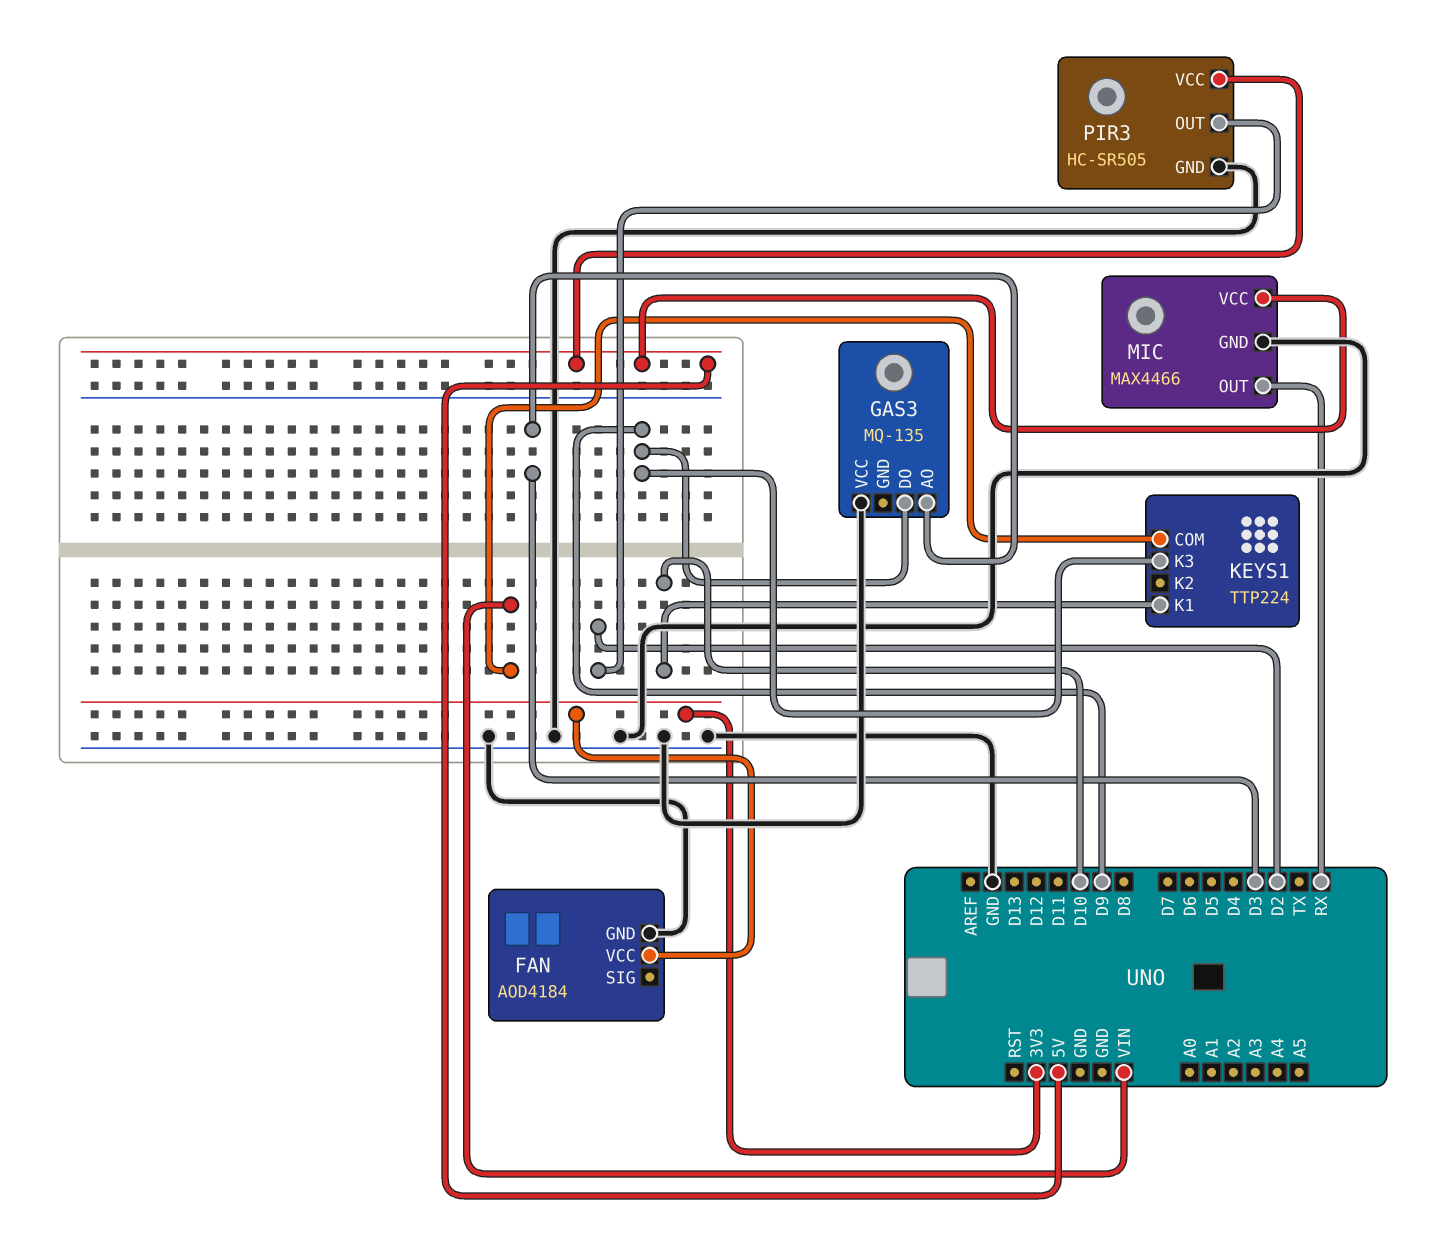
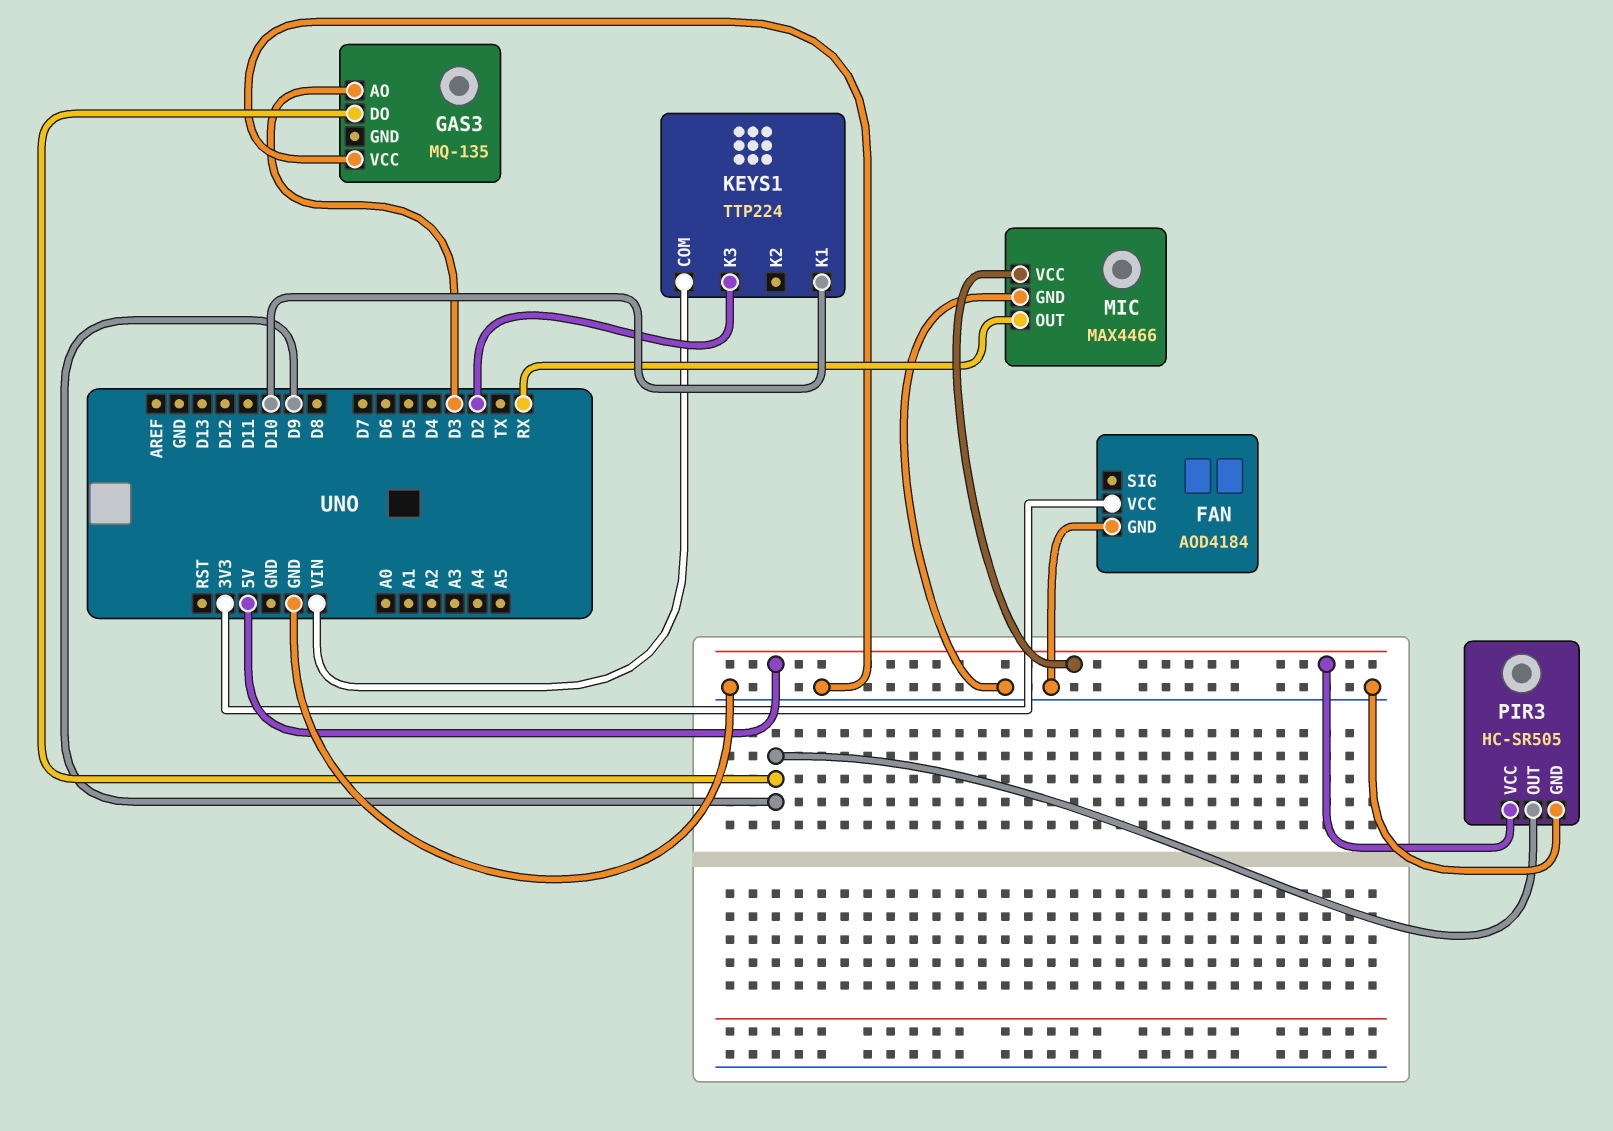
KEYS1 pin K3: D9 -> D2
PIR3 pin OUT: D2 -> D9

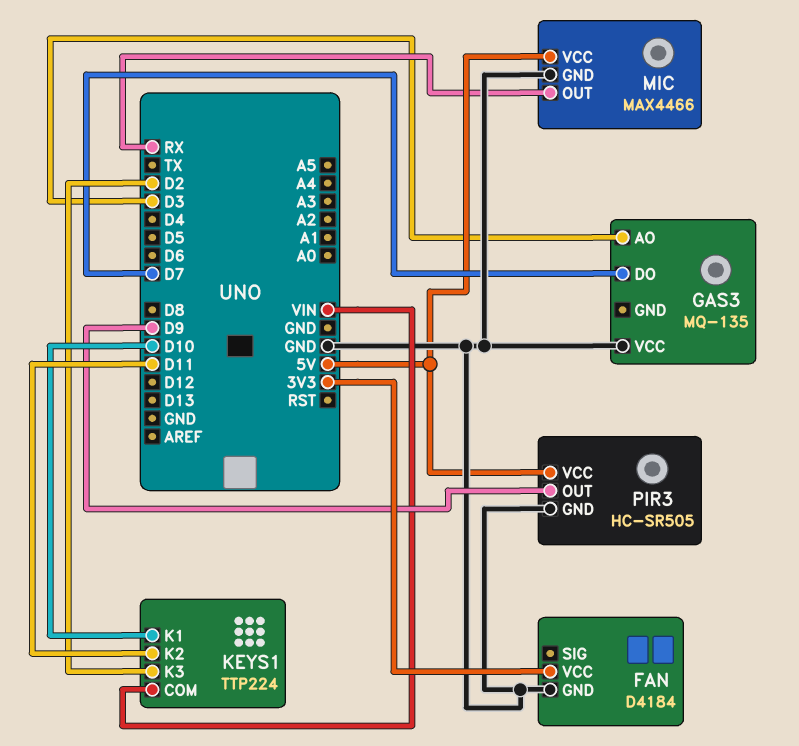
FAN: AOD4184 -> D4184
GAS3 pin DO: D9 -> D7
KEYS1 pin K2: none -> D11

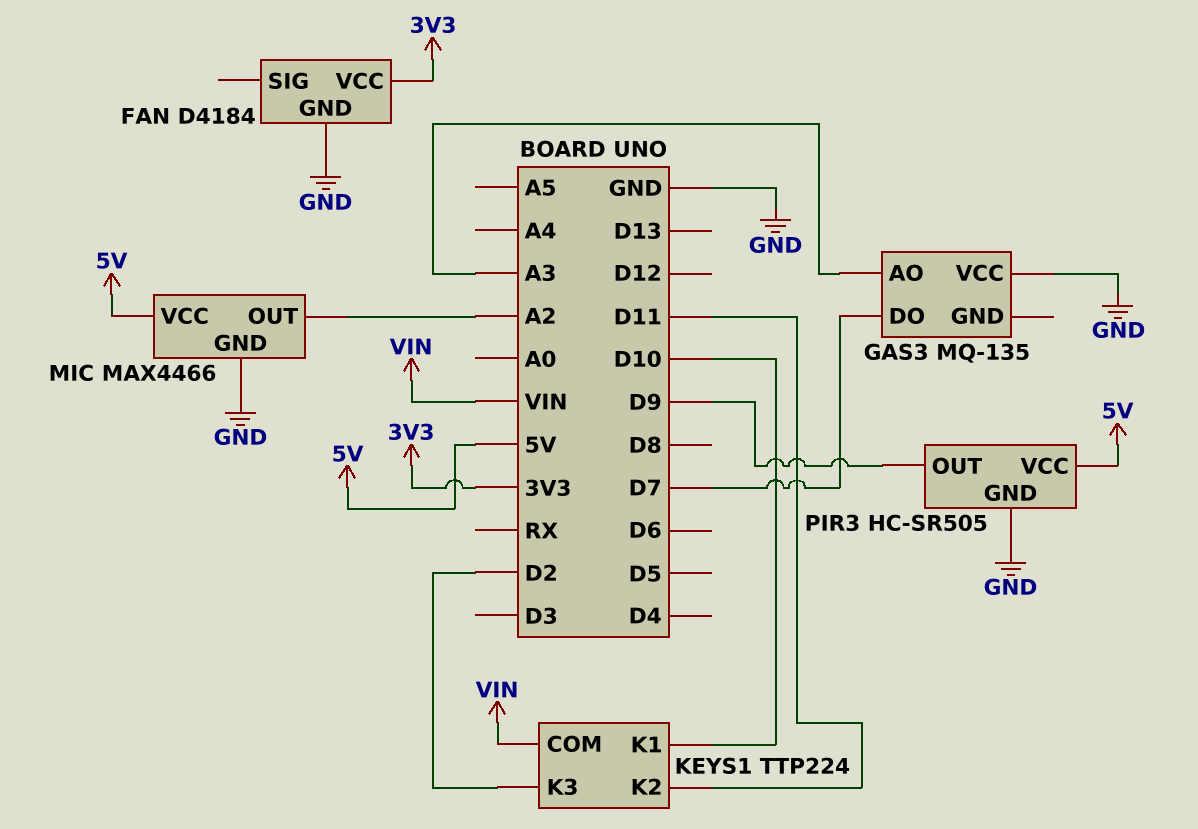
GAS3 pin AO: D3 -> A3
MIC pin OUT: RX -> A2

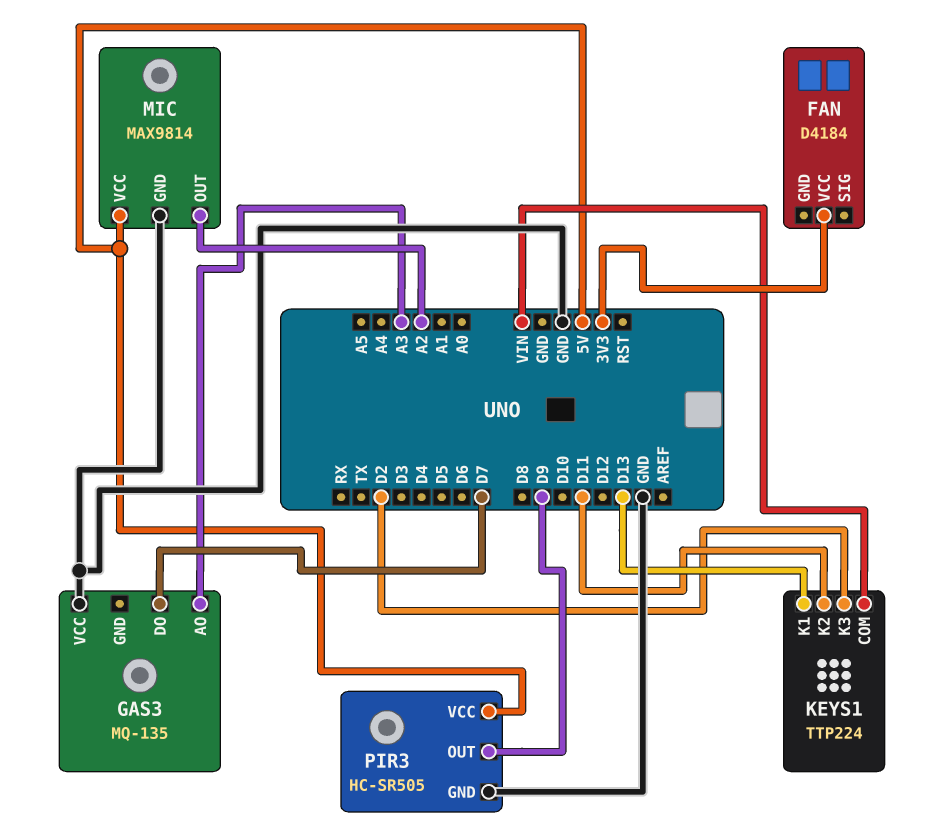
FAN pin GND: GND -> none
KEYS1 pin K1: D10 -> D13
MIC: MAX4466 -> MAX9814

